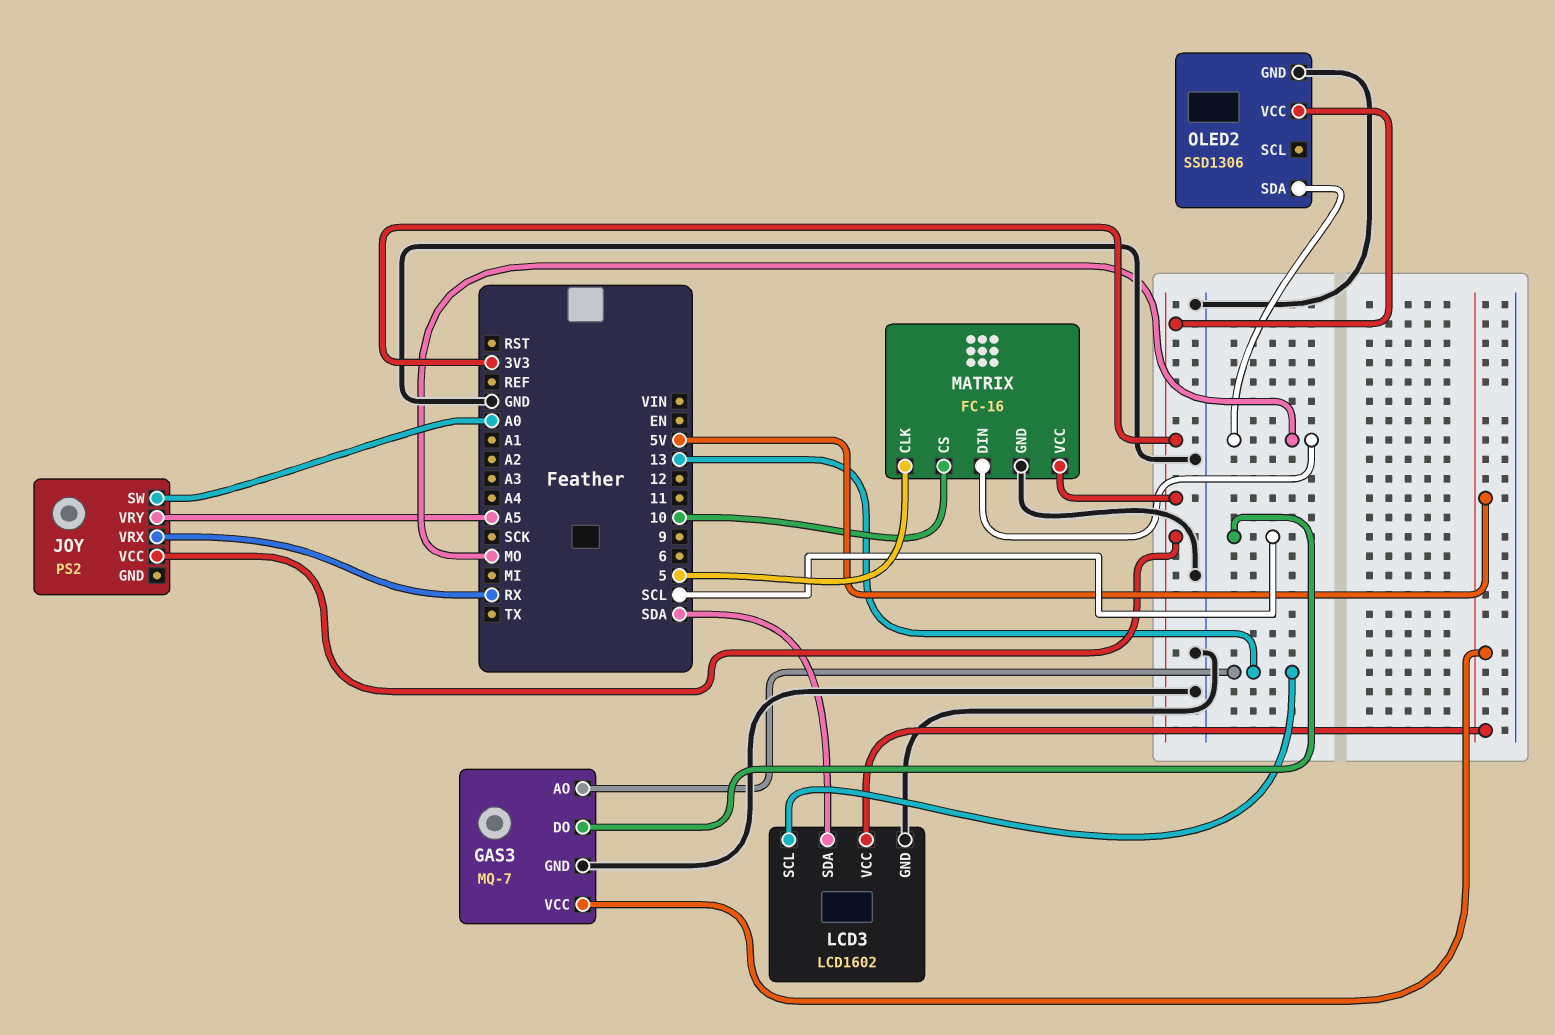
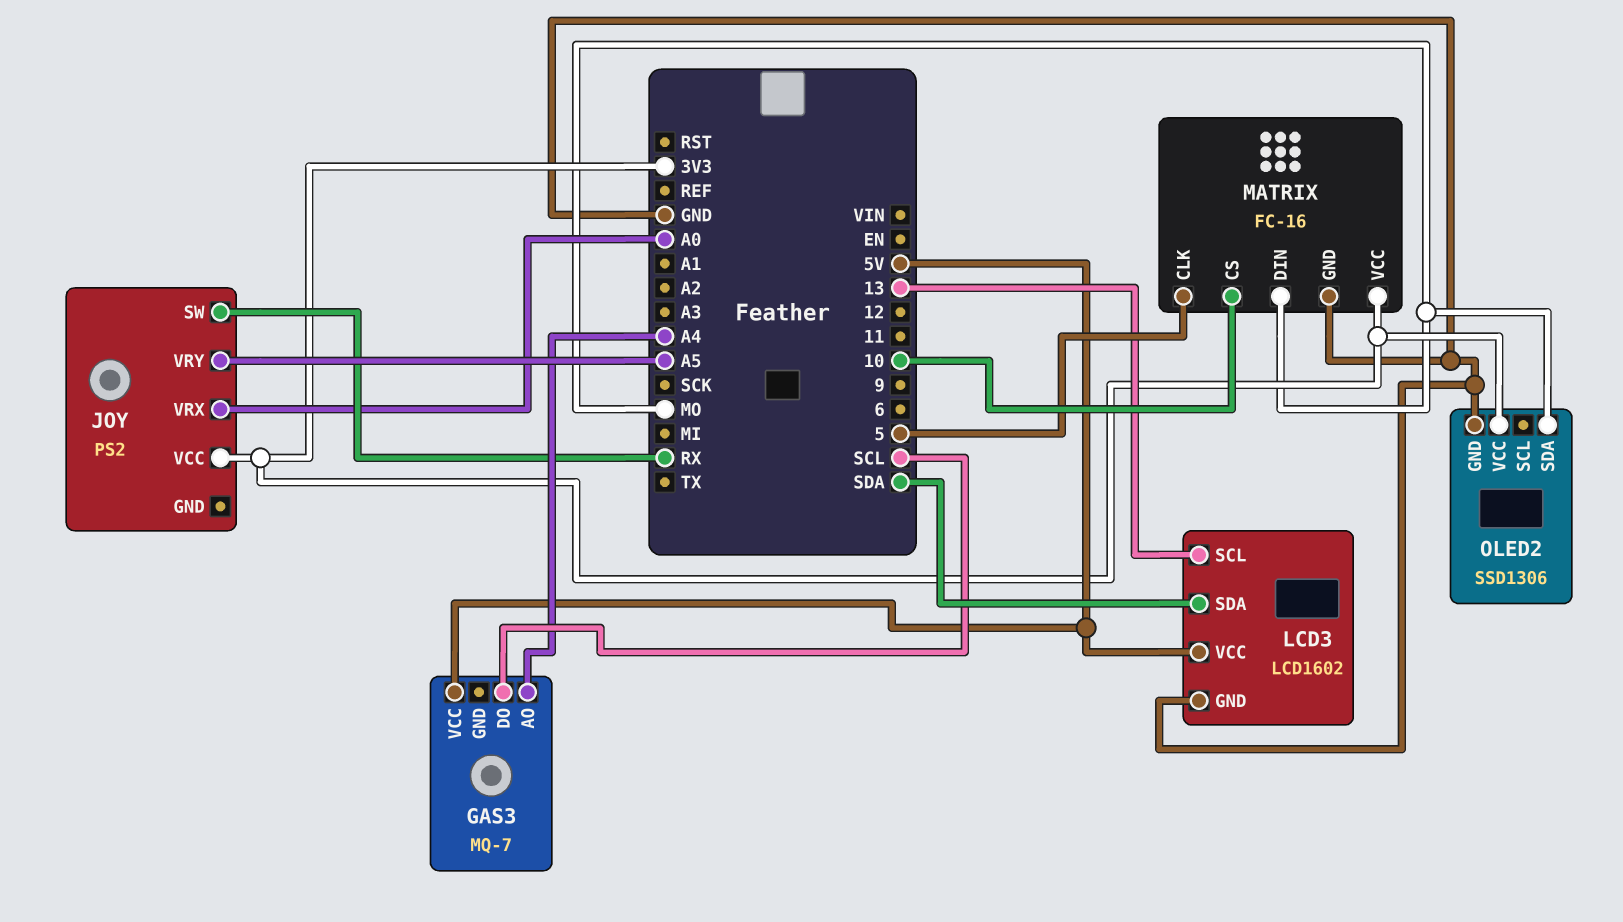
GAS3 pin AO: 13 -> A4
GAS3 pin GND: GND -> none
JOY pin SW: A0 -> RX
JOY pin VRX: RX -> A0

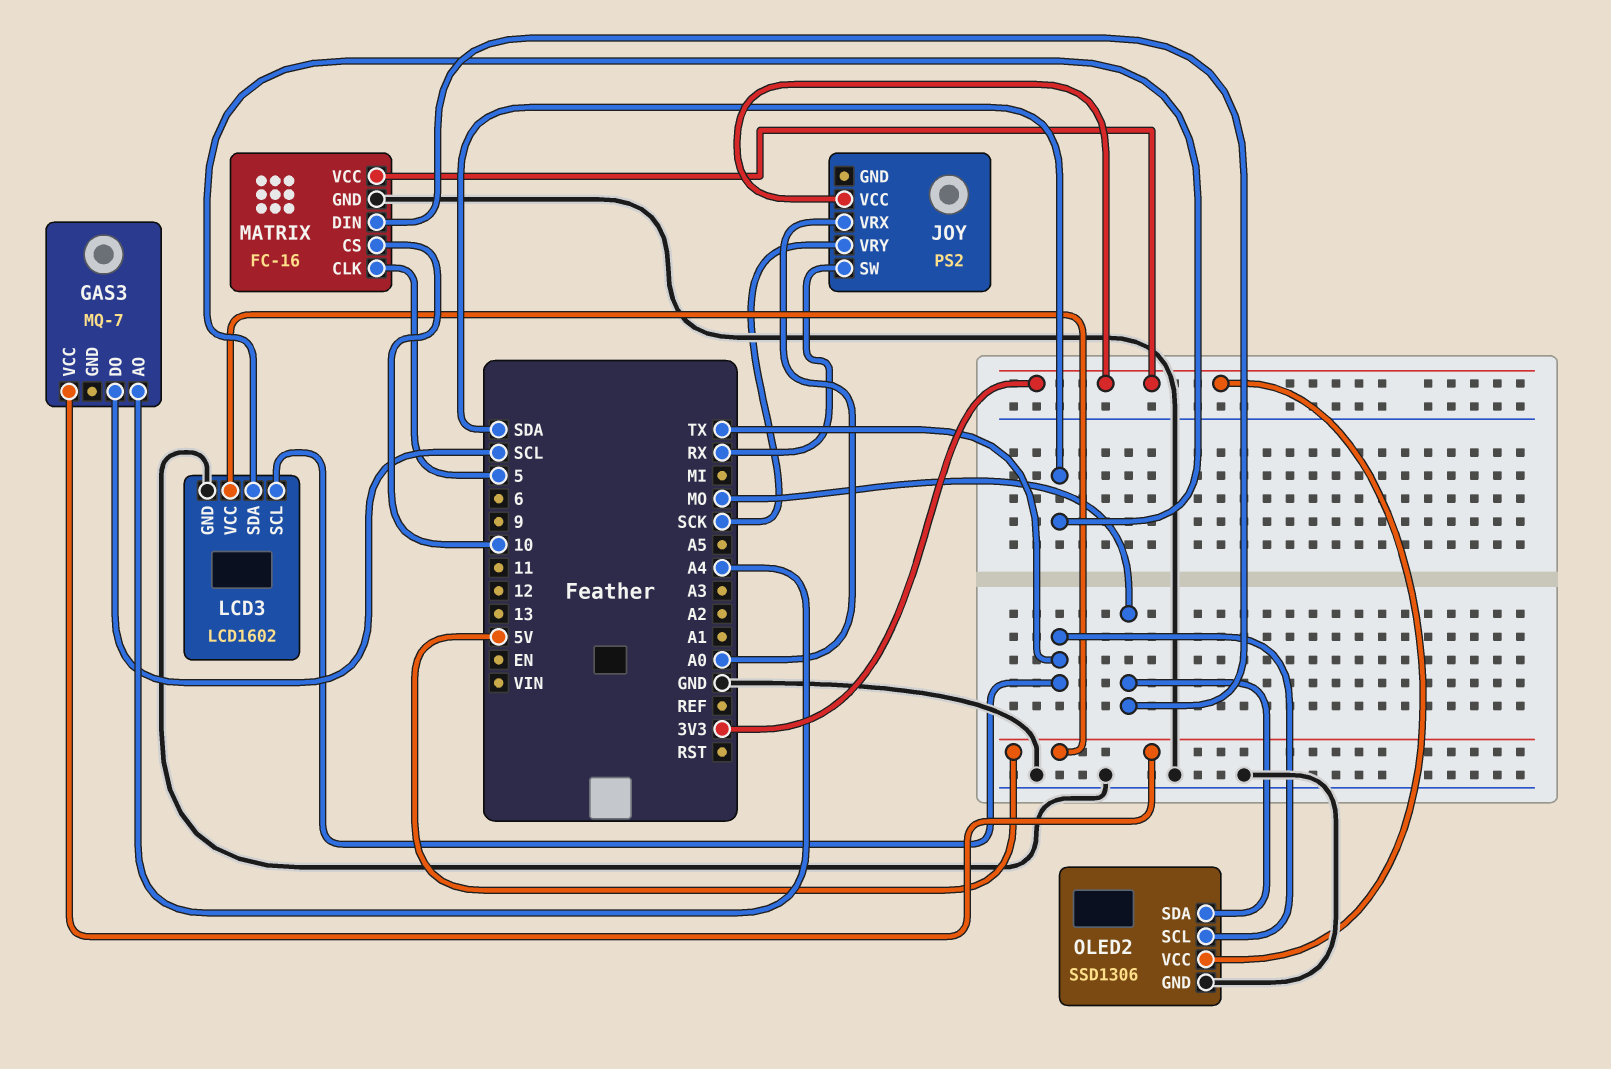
JOY pin VRY: A5 -> SCK
LCD3 pin SCL: 13 -> TX
OLED2 pin SCL: none -> TX

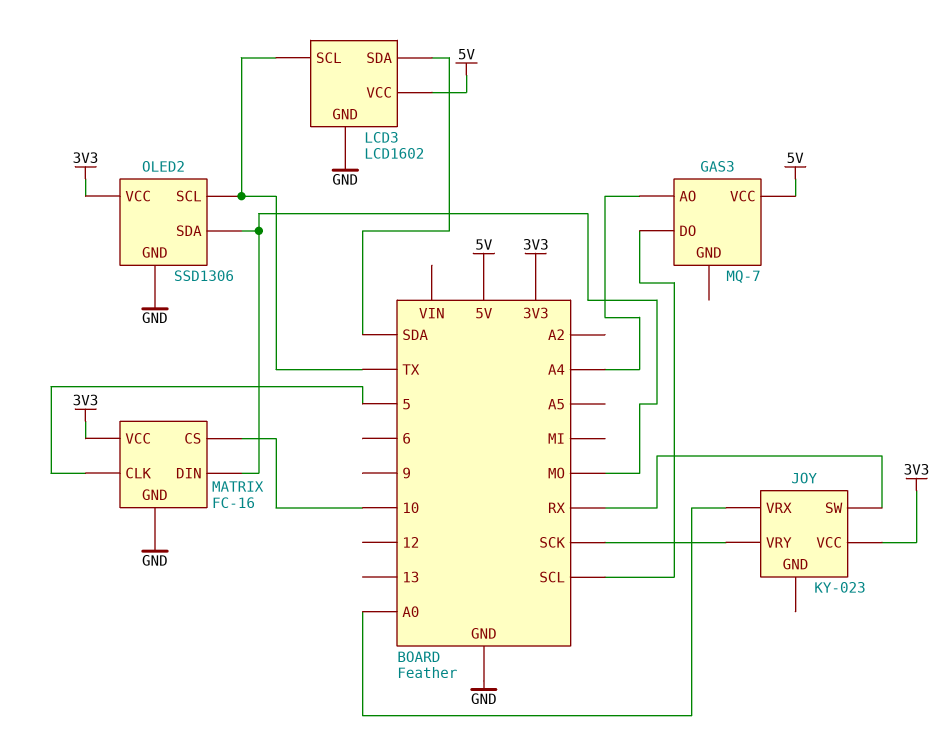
JOY: PS2 -> KY-023

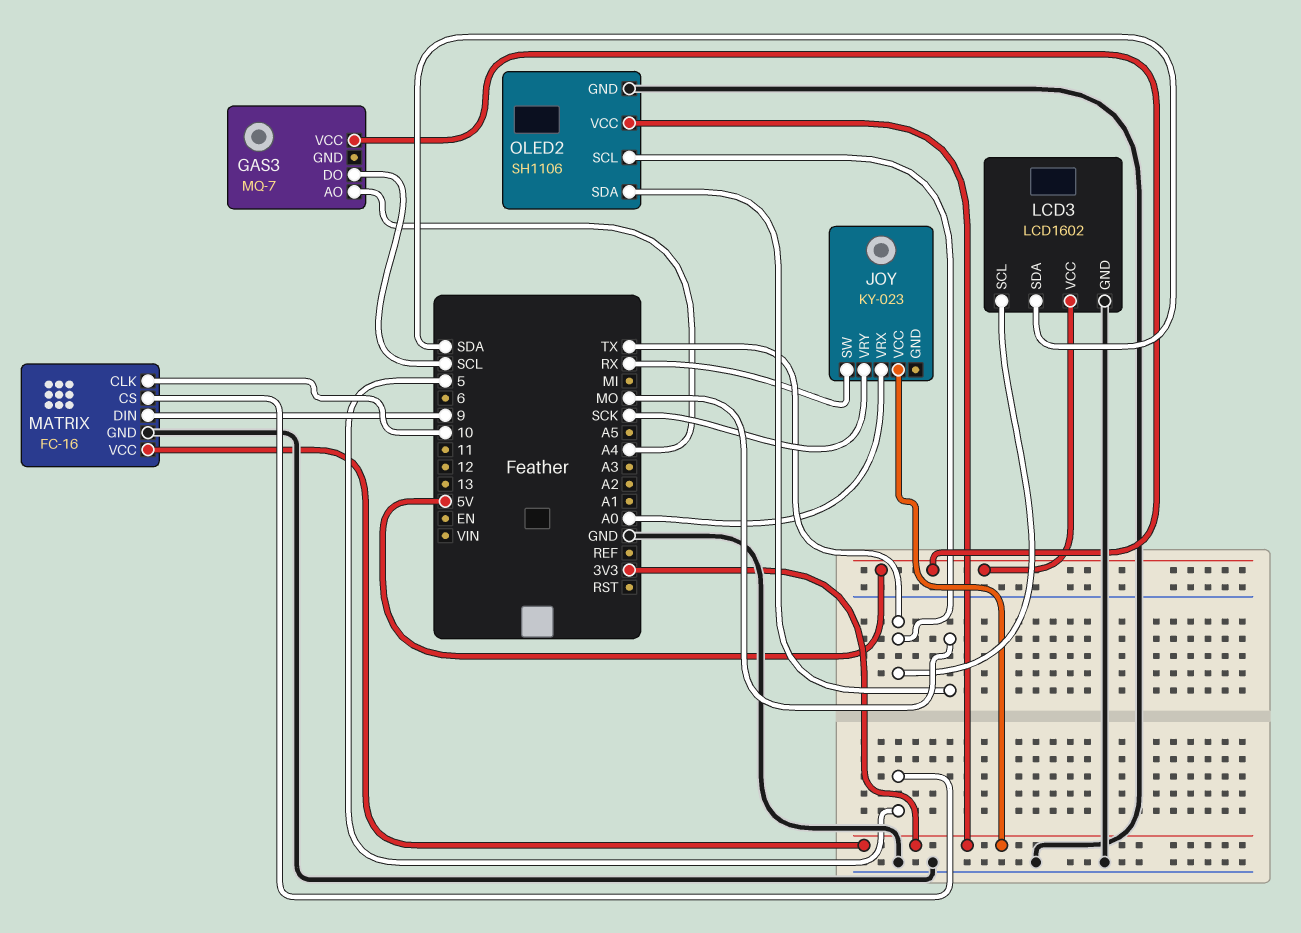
MATRIX pin CLK: 5 -> 10
MATRIX pin CS: 10 -> 5
MATRIX pin DIN: MO -> 9
OLED2: SSD1306 -> SH1106

